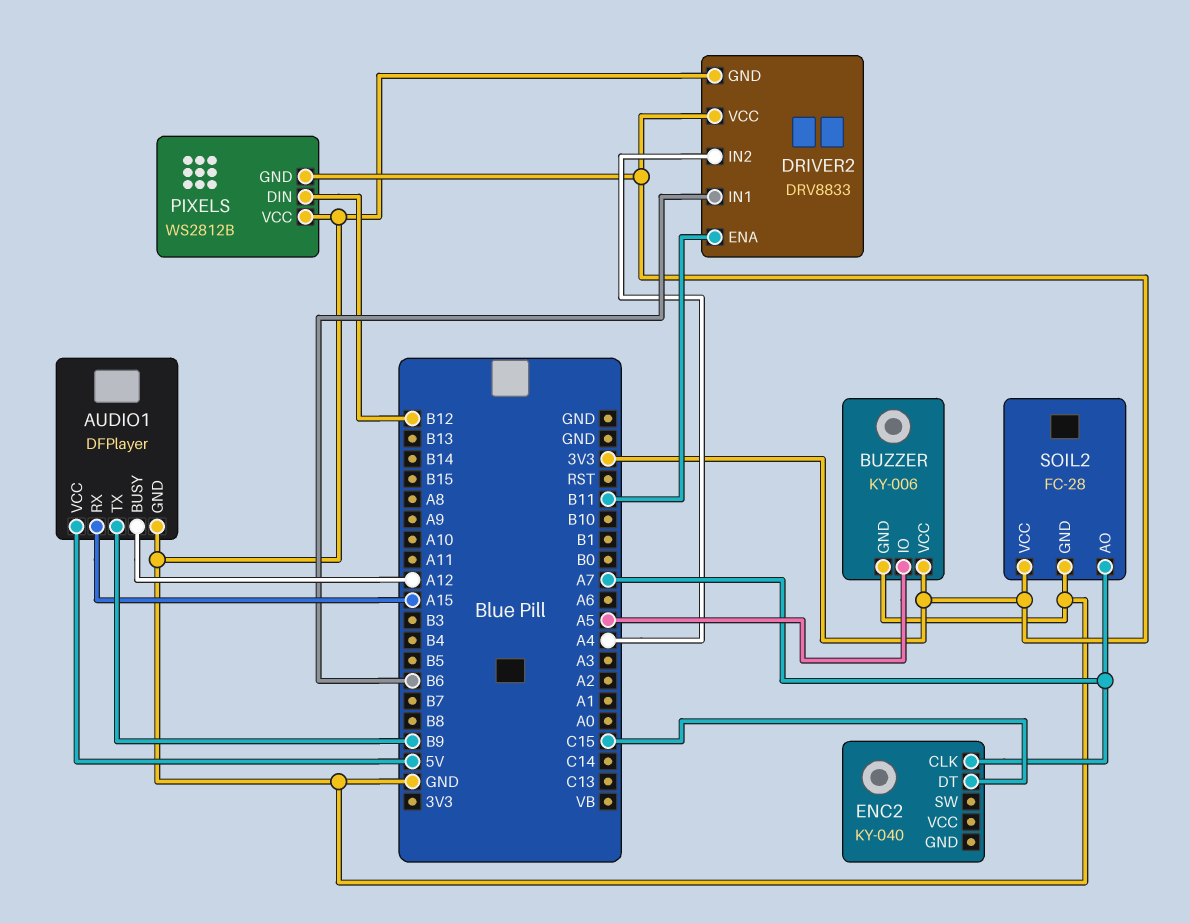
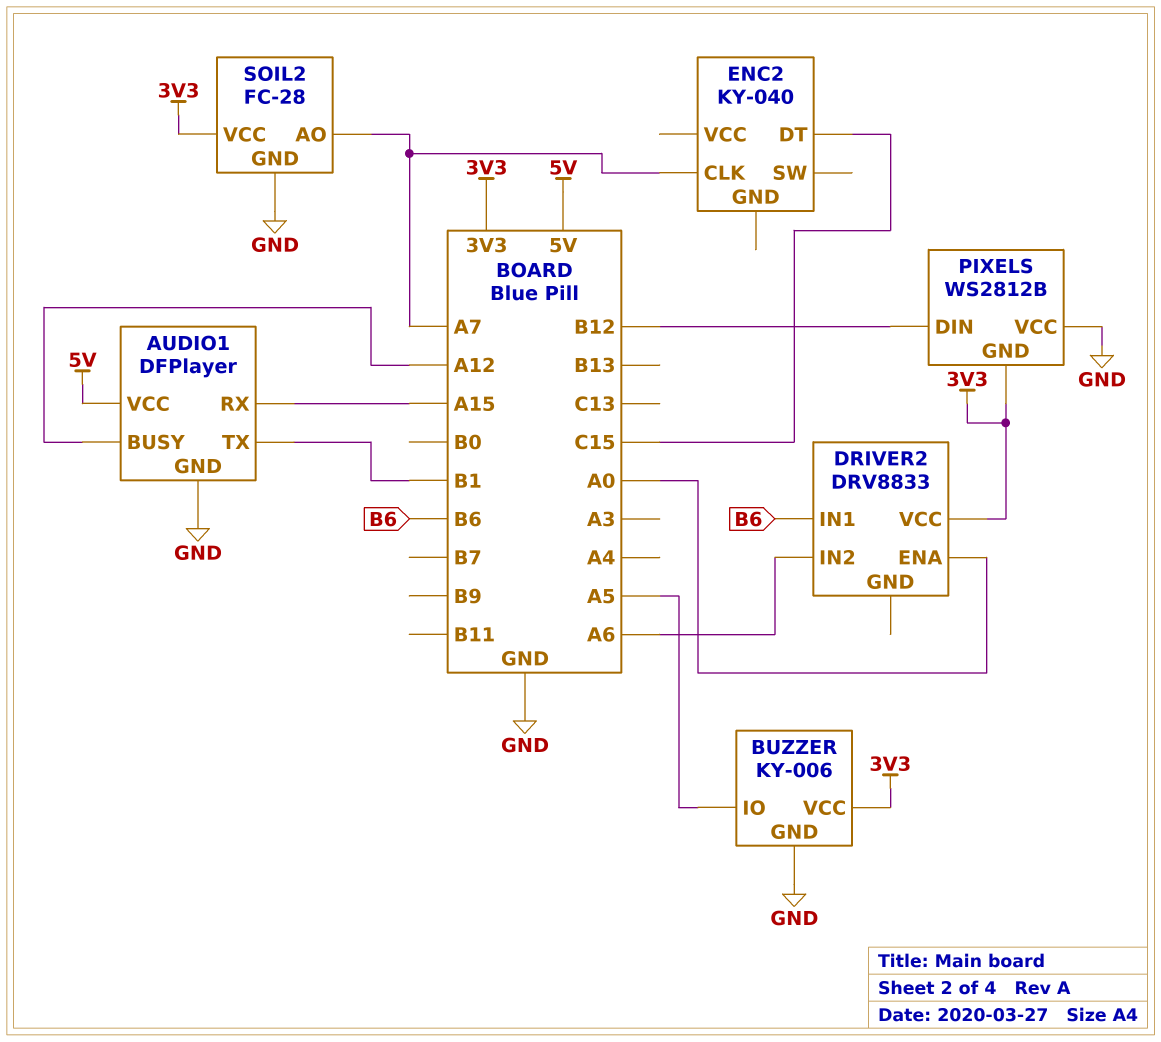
AUDIO1 pin TX: B9 -> B1
DRIVER2 pin ENA: B11 -> A0
DRIVER2 pin GND: GND -> none
DRIVER2 pin IN2: A4 -> A6

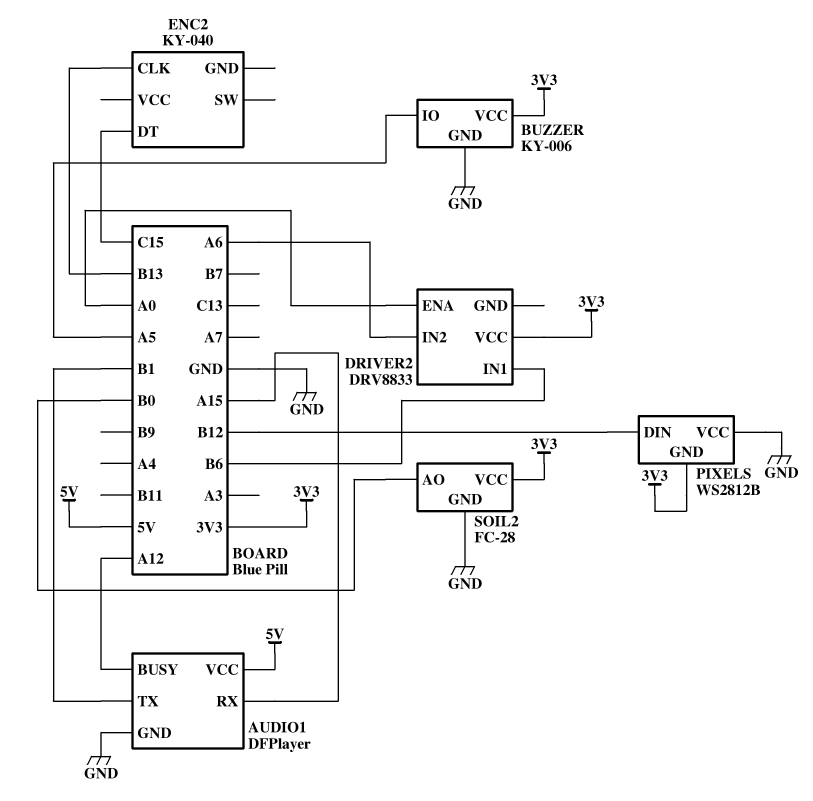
ENC2 pin CLK: A7 -> B13
SOIL2 pin AO: A7 -> B0

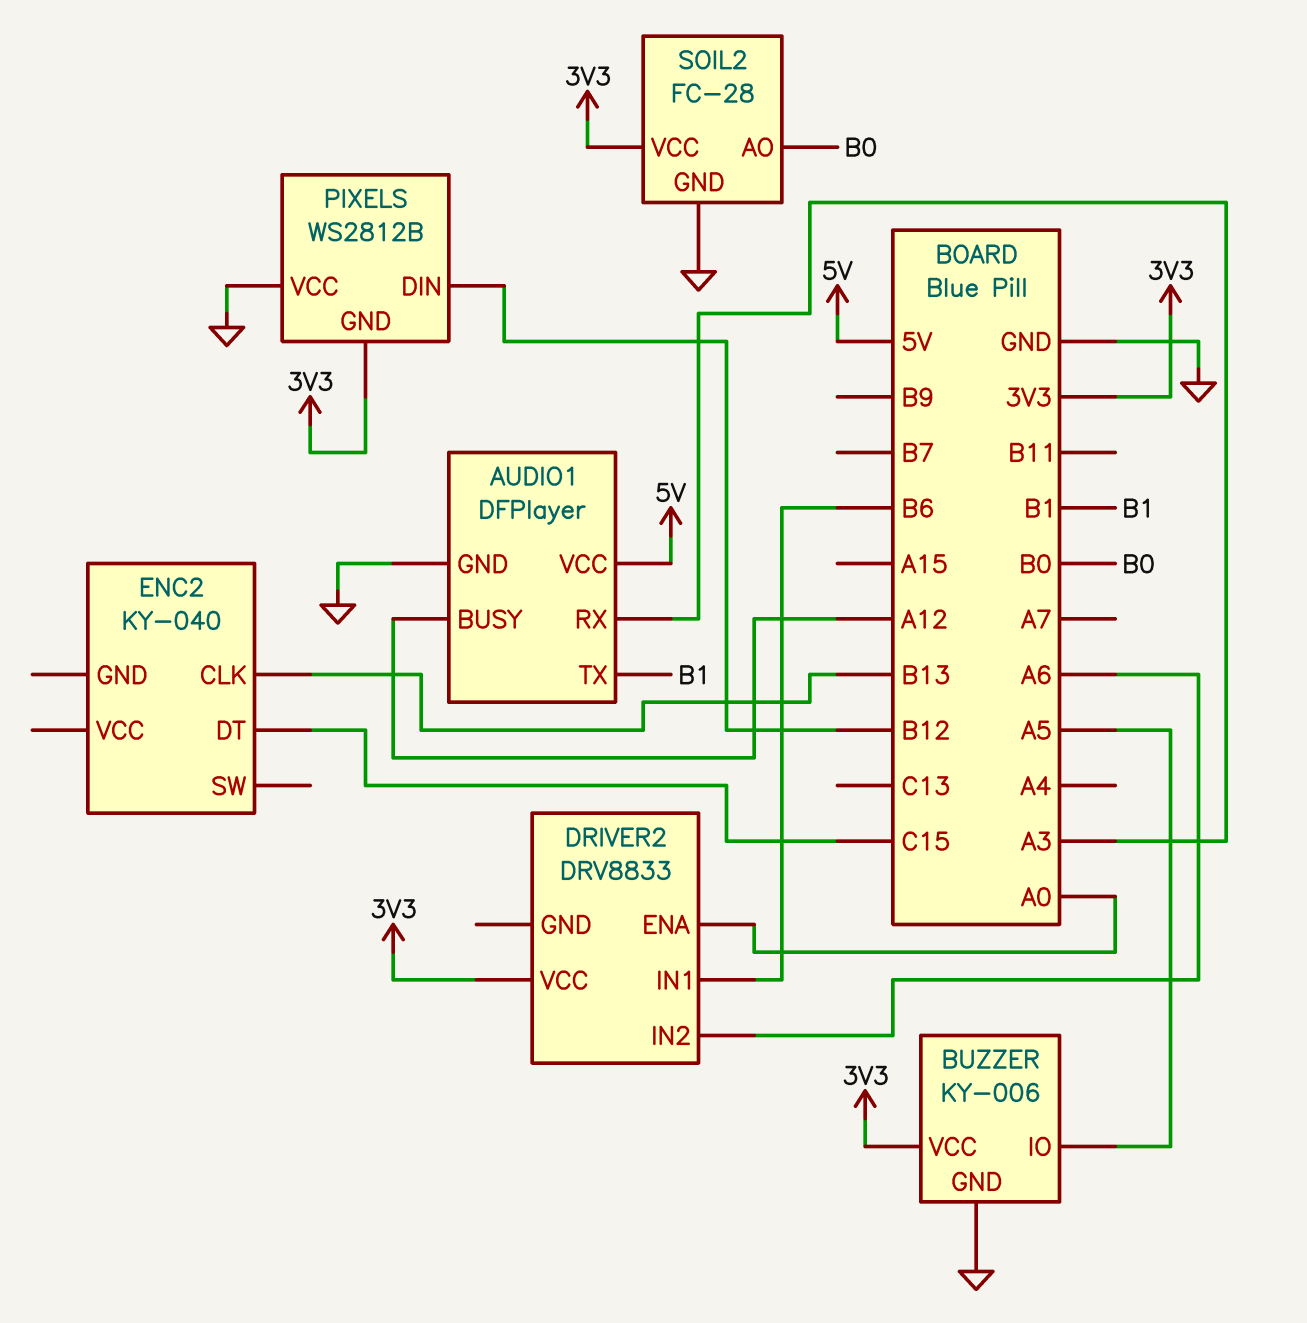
AUDIO1 pin RX: A15 -> A3

